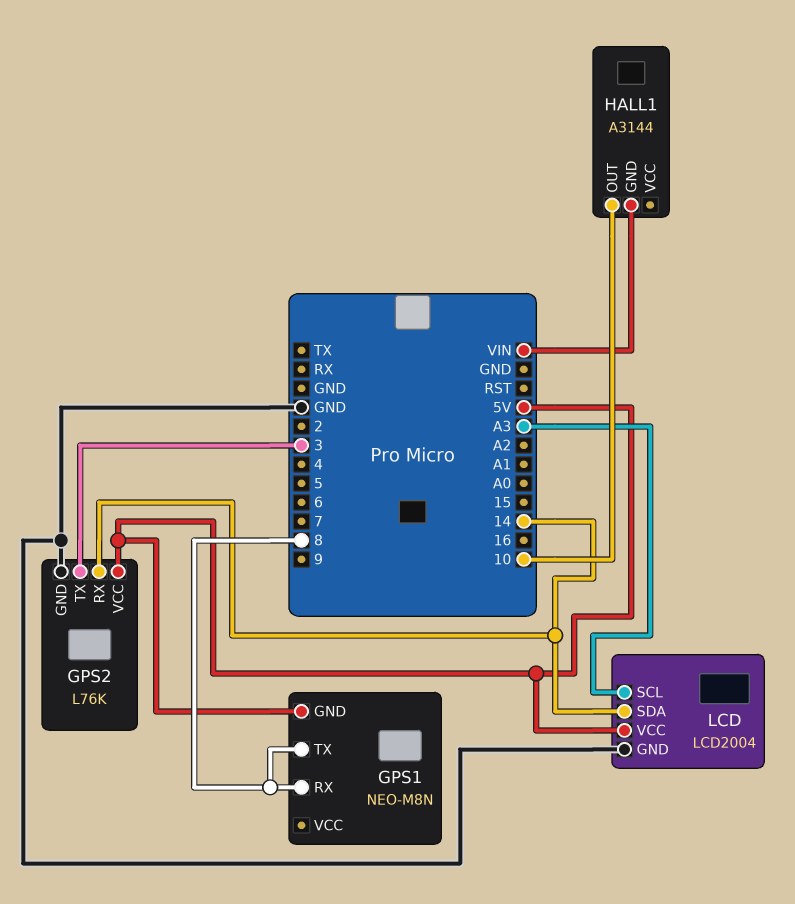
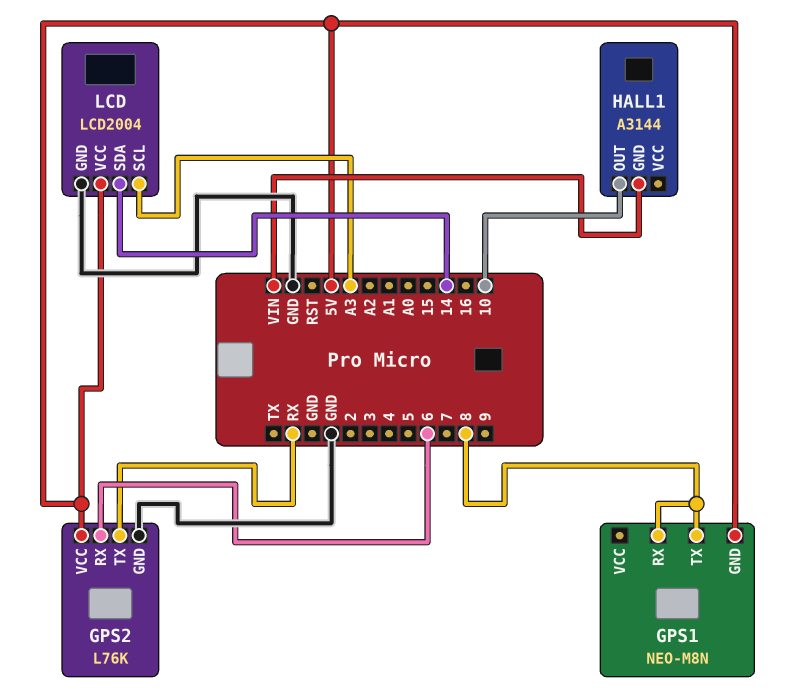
GPS2 pin RX: 14 -> 6
GPS2 pin TX: 3 -> RX

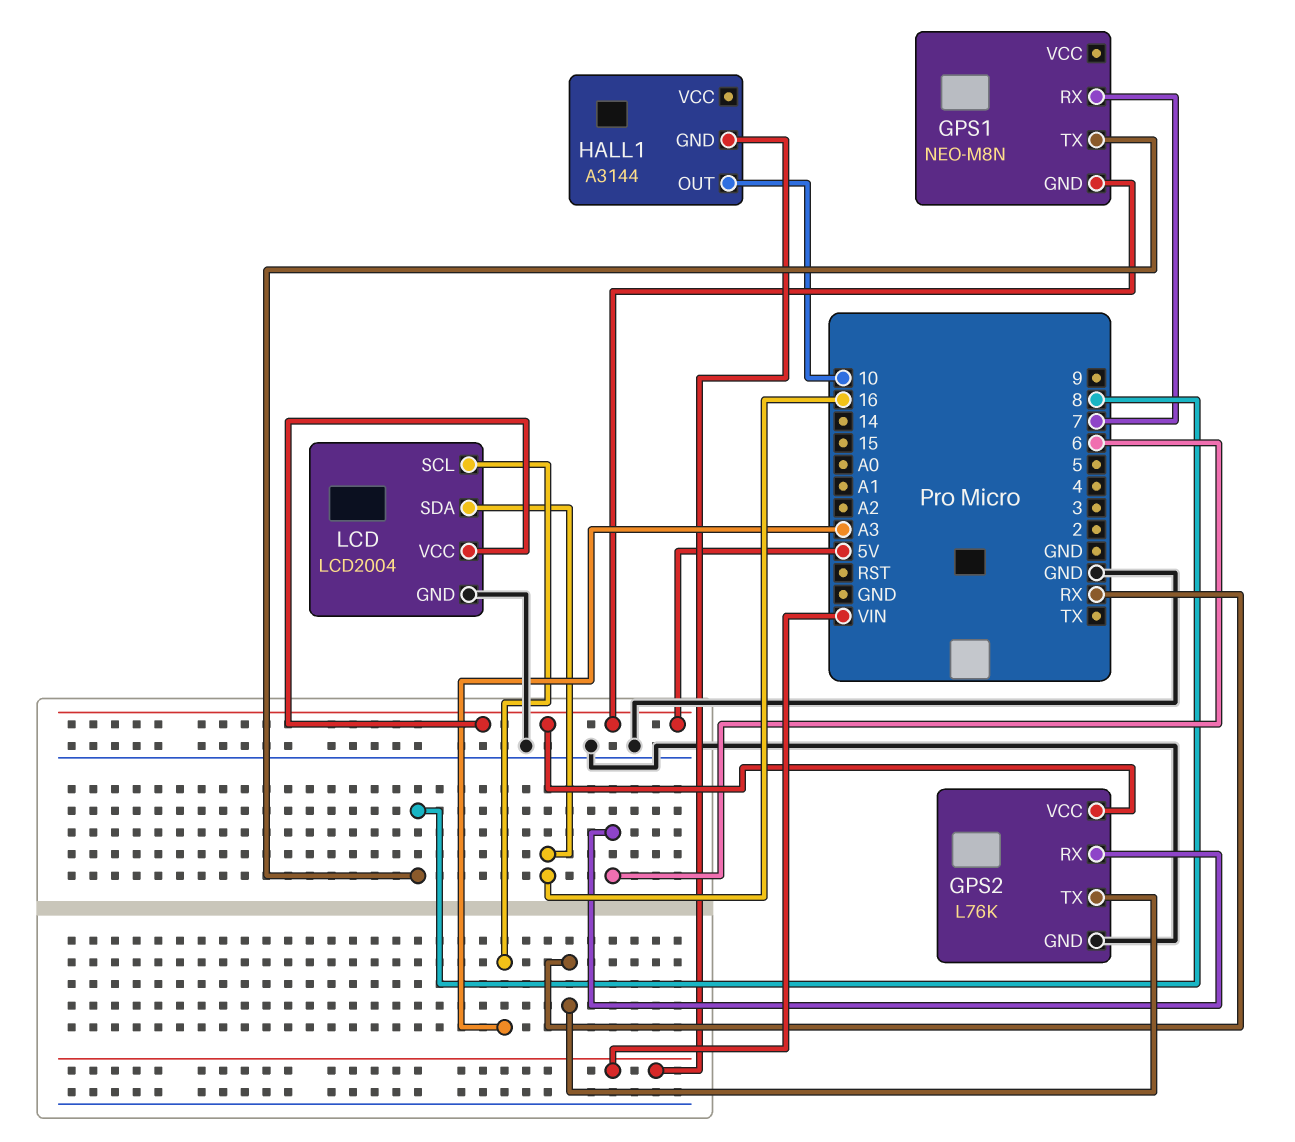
GPS1 pin RX: 8 -> 7
LCD pin SDA: 14 -> 16

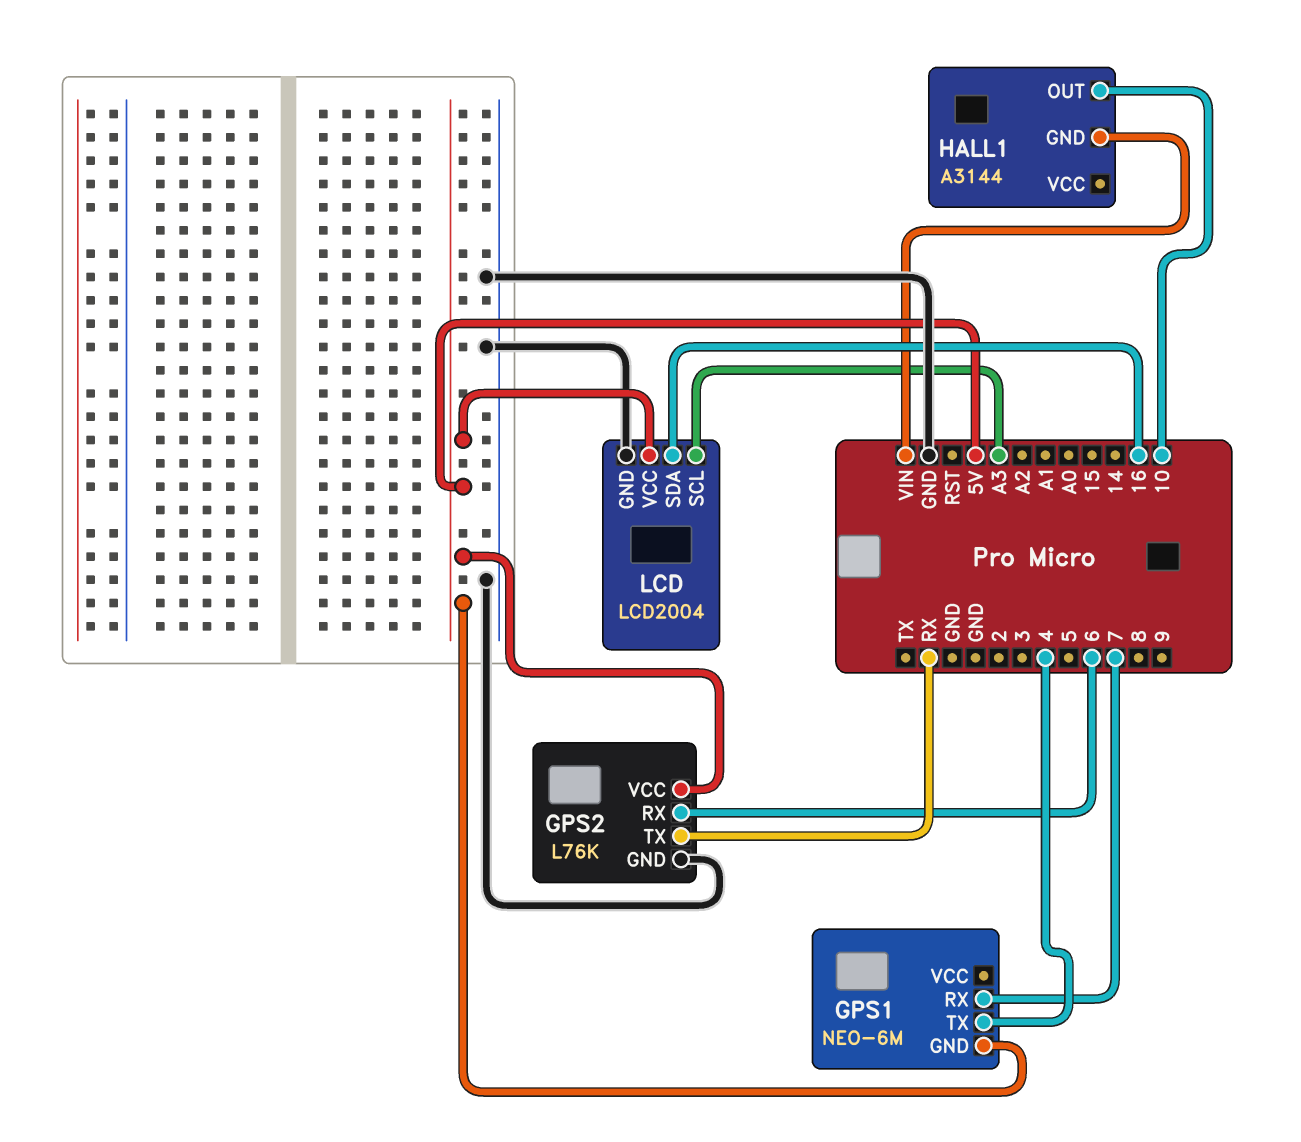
GPS1: NEO-M8N -> NEO-6M
GPS1 pin TX: 8 -> 4

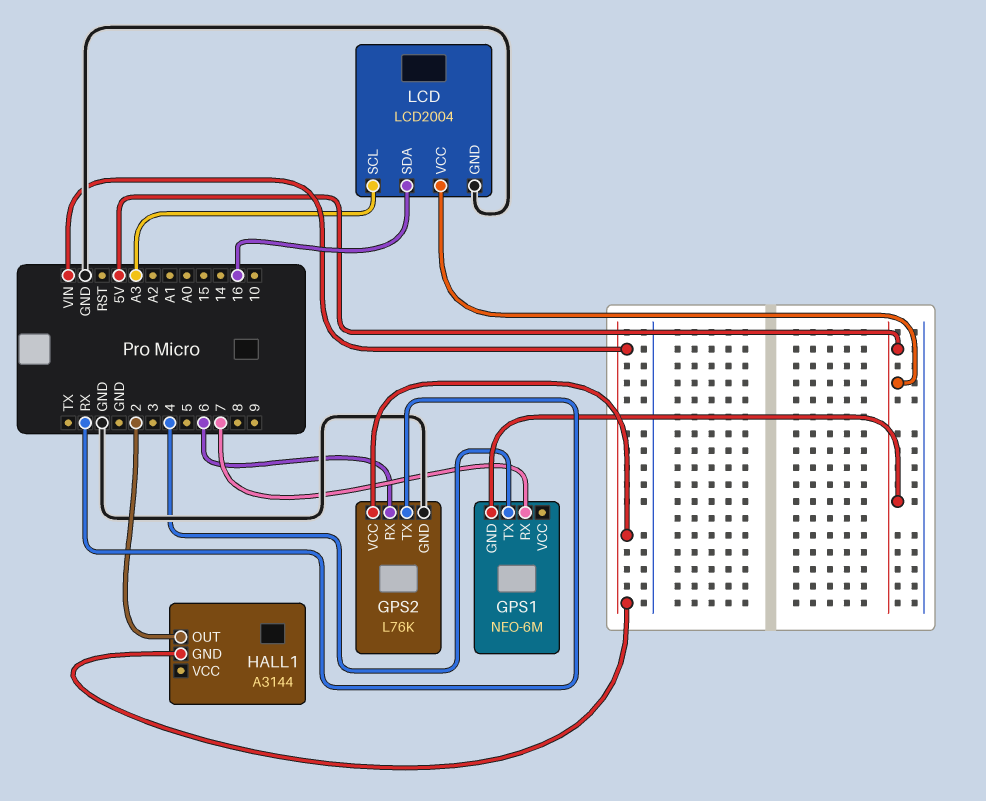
GPS2 pin VCC: 5V -> VIN
HALL1 pin OUT: 10 -> 2

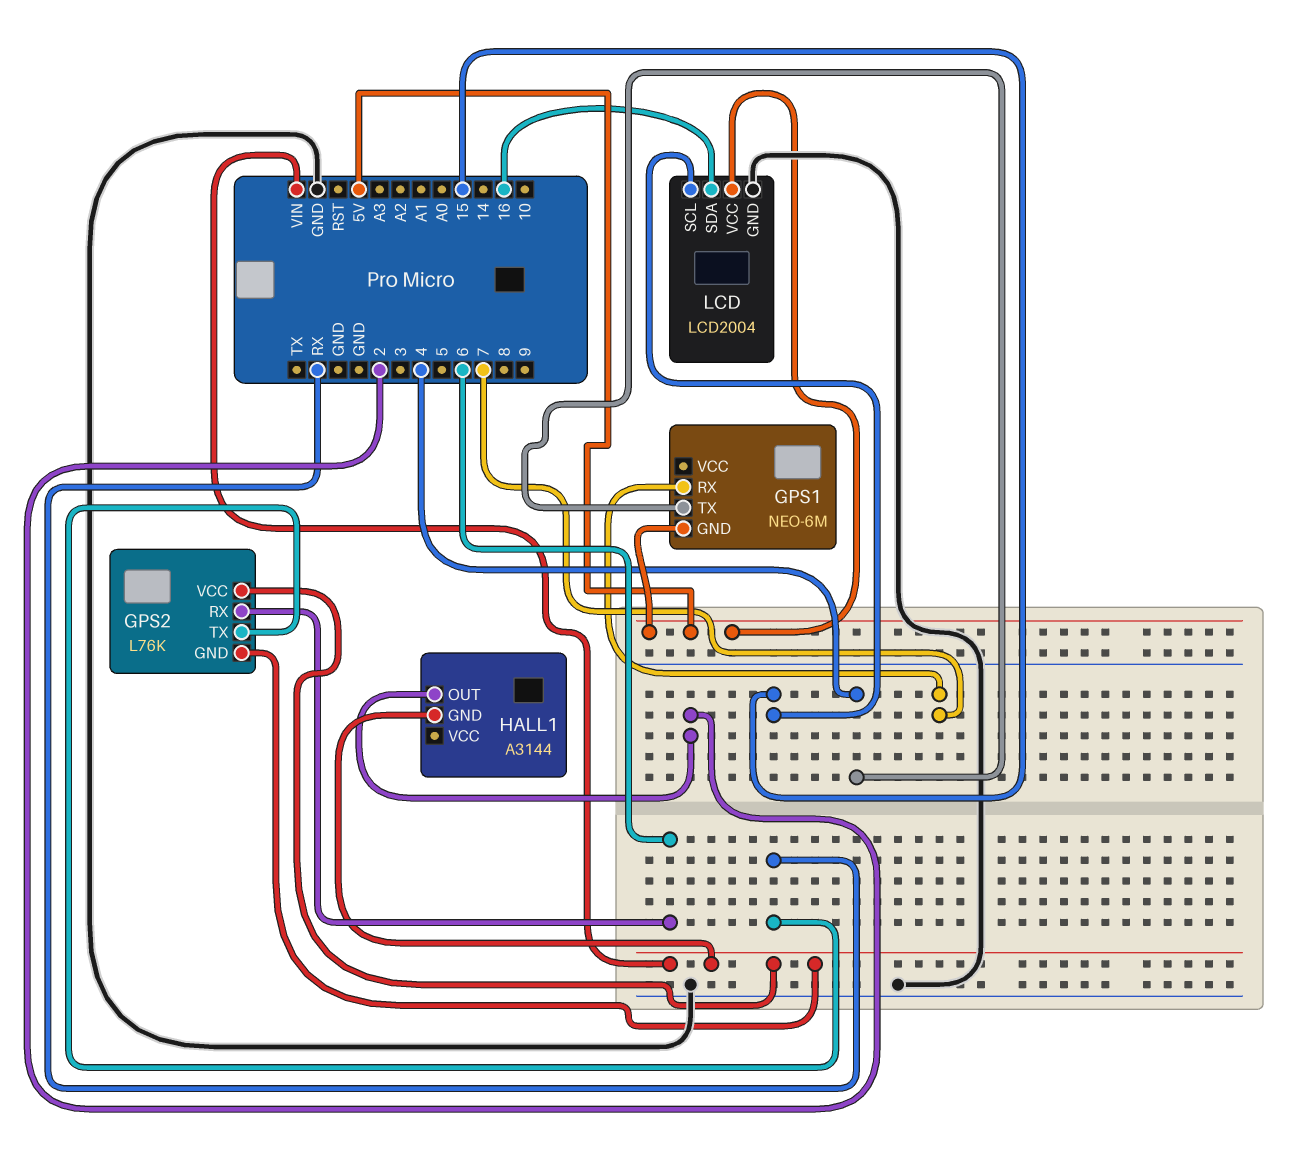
GPS2 pin GND: GND -> VIN
LCD pin SCL: A3 -> 15

